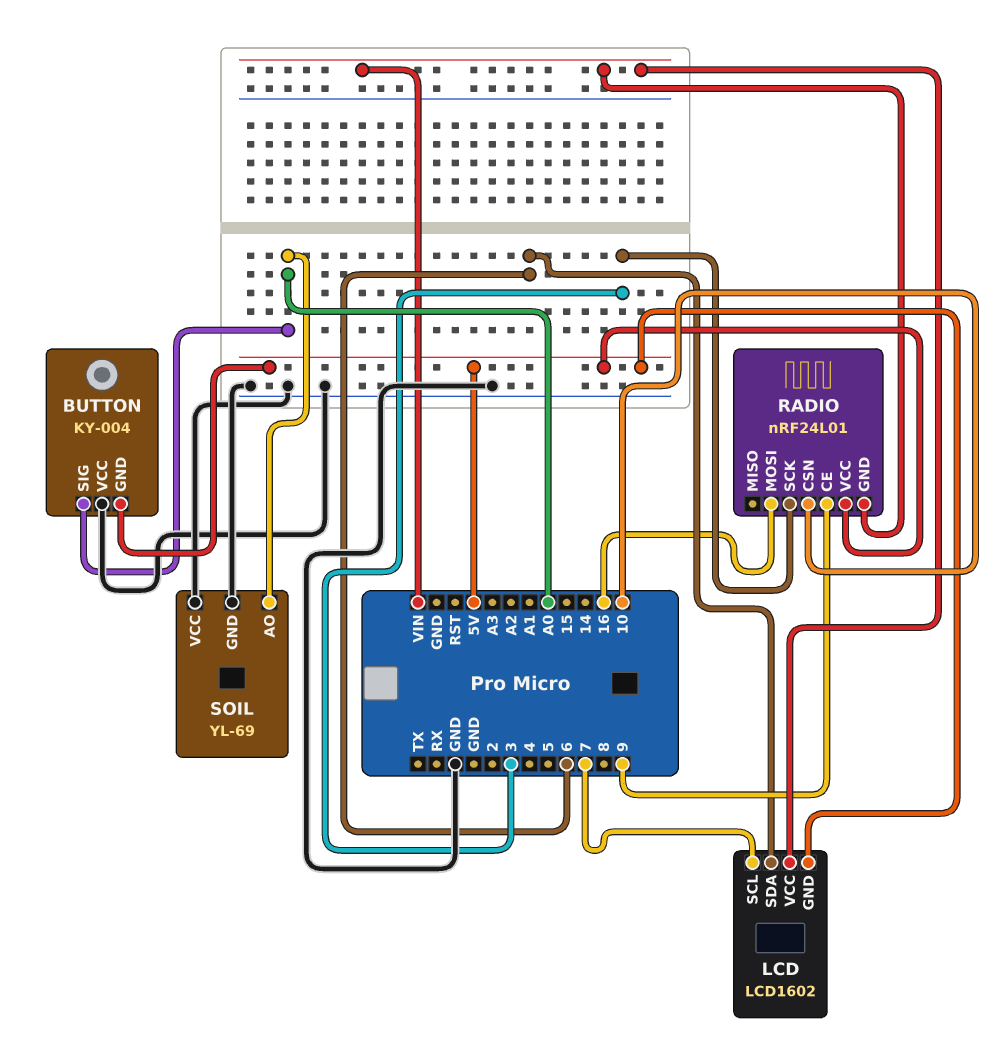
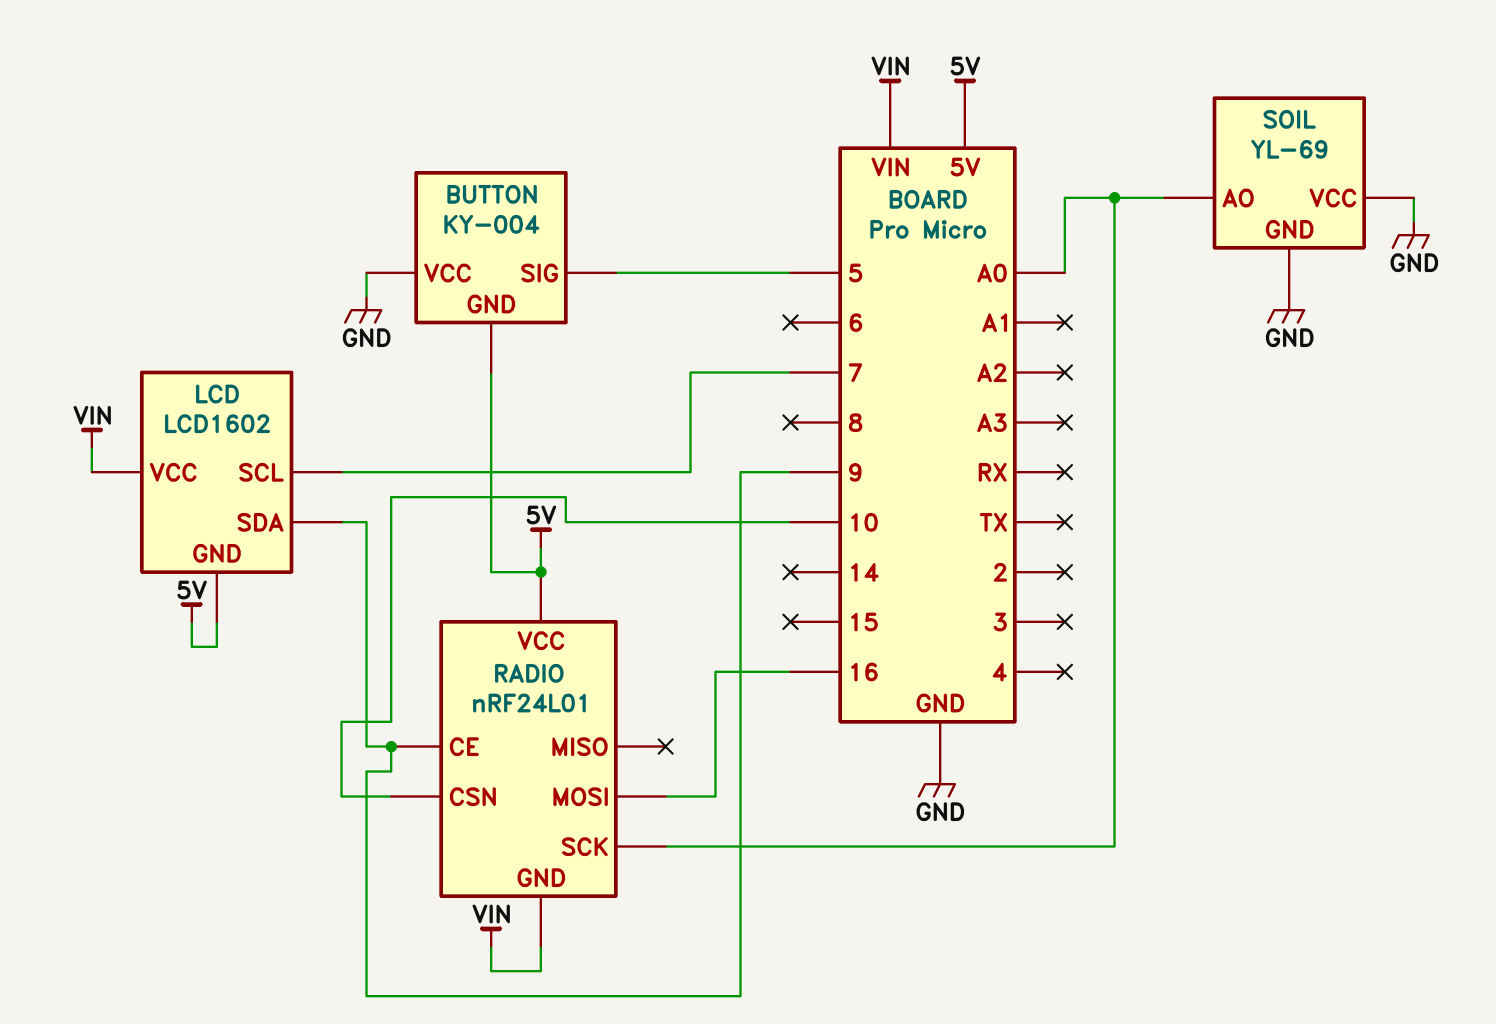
BUTTON pin SIG: A0 -> 5
LCD pin SDA: 6 -> 9
RADIO pin SCK: 3 -> A0

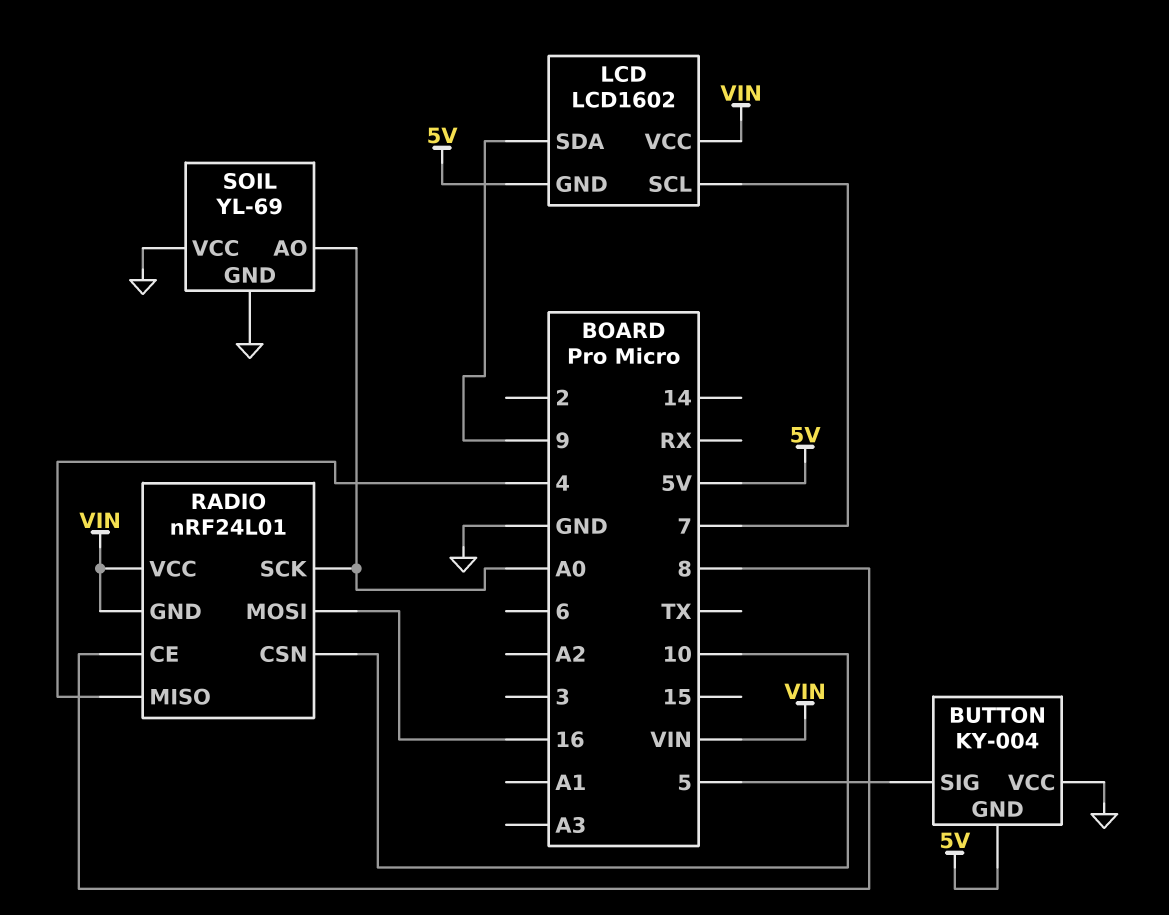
RADIO pin CE: 9 -> 8
RADIO pin MISO: none -> 4
RADIO pin VCC: 5V -> VIN

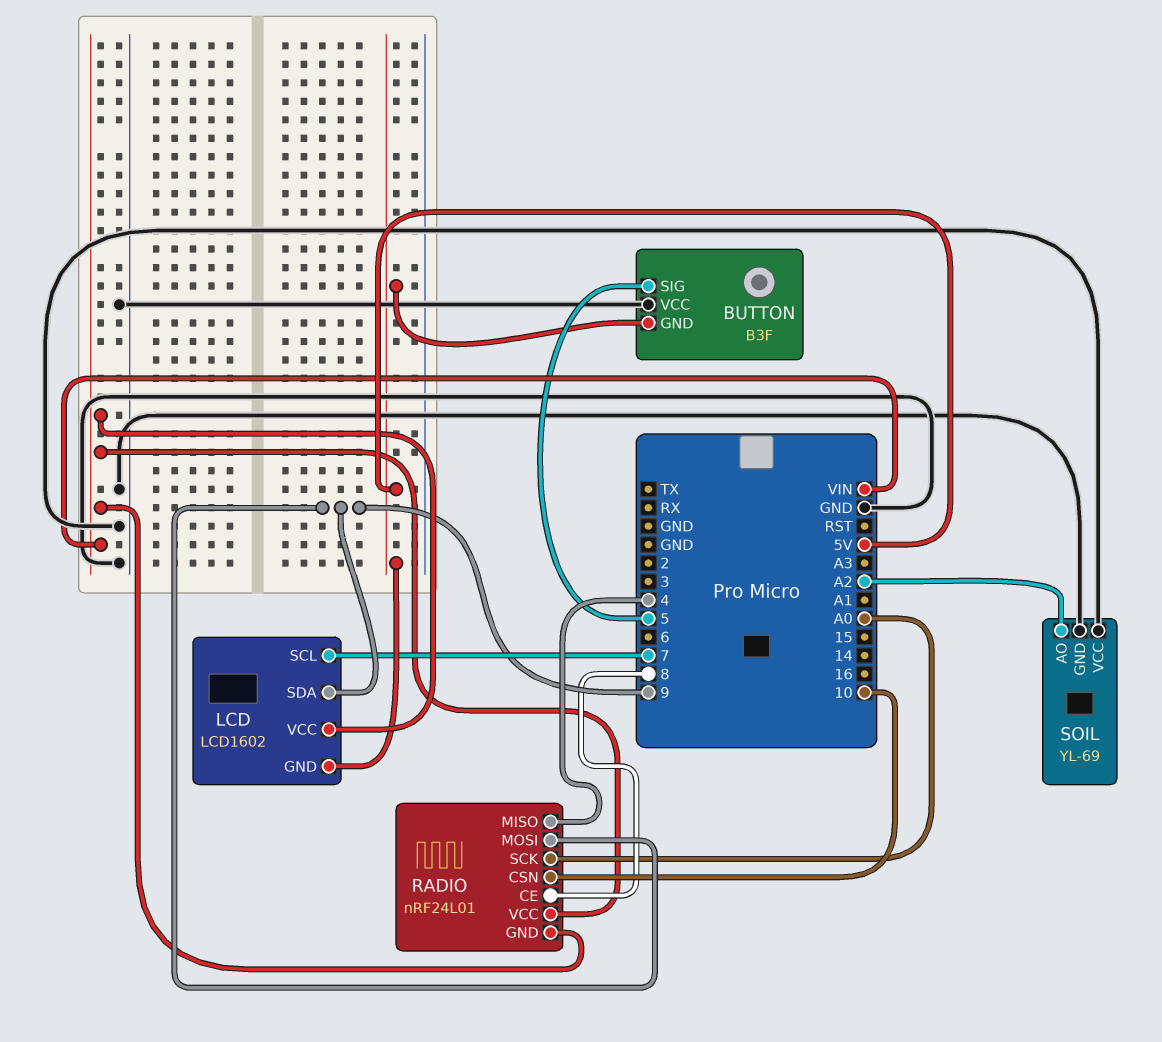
BUTTON: KY-004 -> B3F
RADIO pin MOSI: 16 -> 9
SOIL pin AO: A0 -> A2

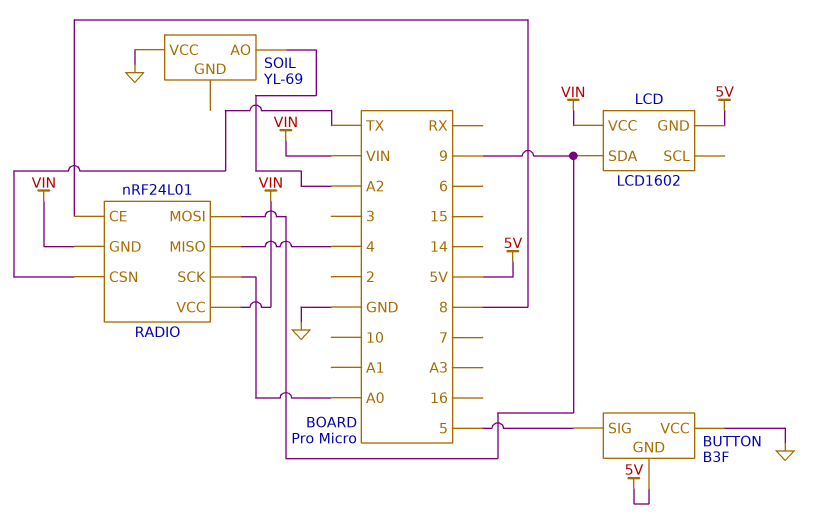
LCD pin SCL: 7 -> none
RADIO pin CSN: 10 -> TX
SOIL pin GND: GND -> none

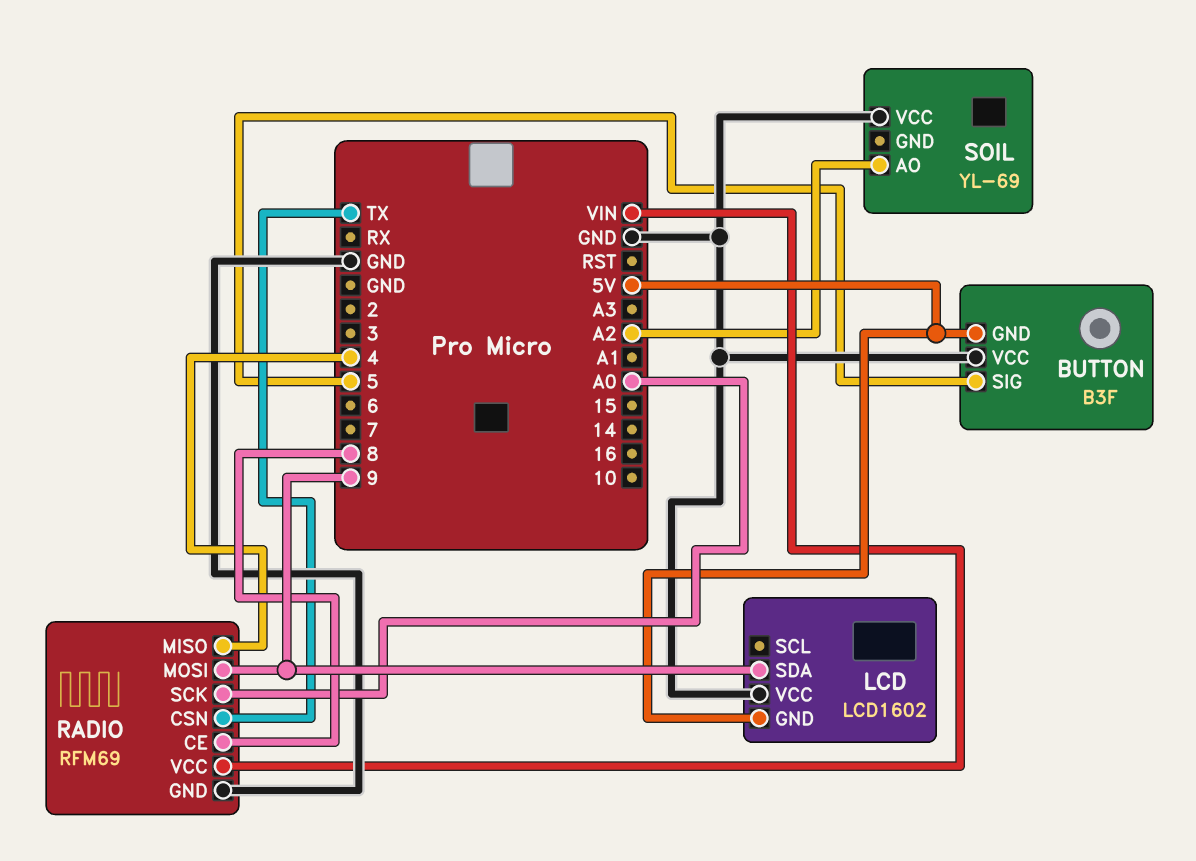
LCD pin VCC: VIN -> GND
RADIO: nRF24L01 -> RFM69
RADIO pin GND: VIN -> GND

